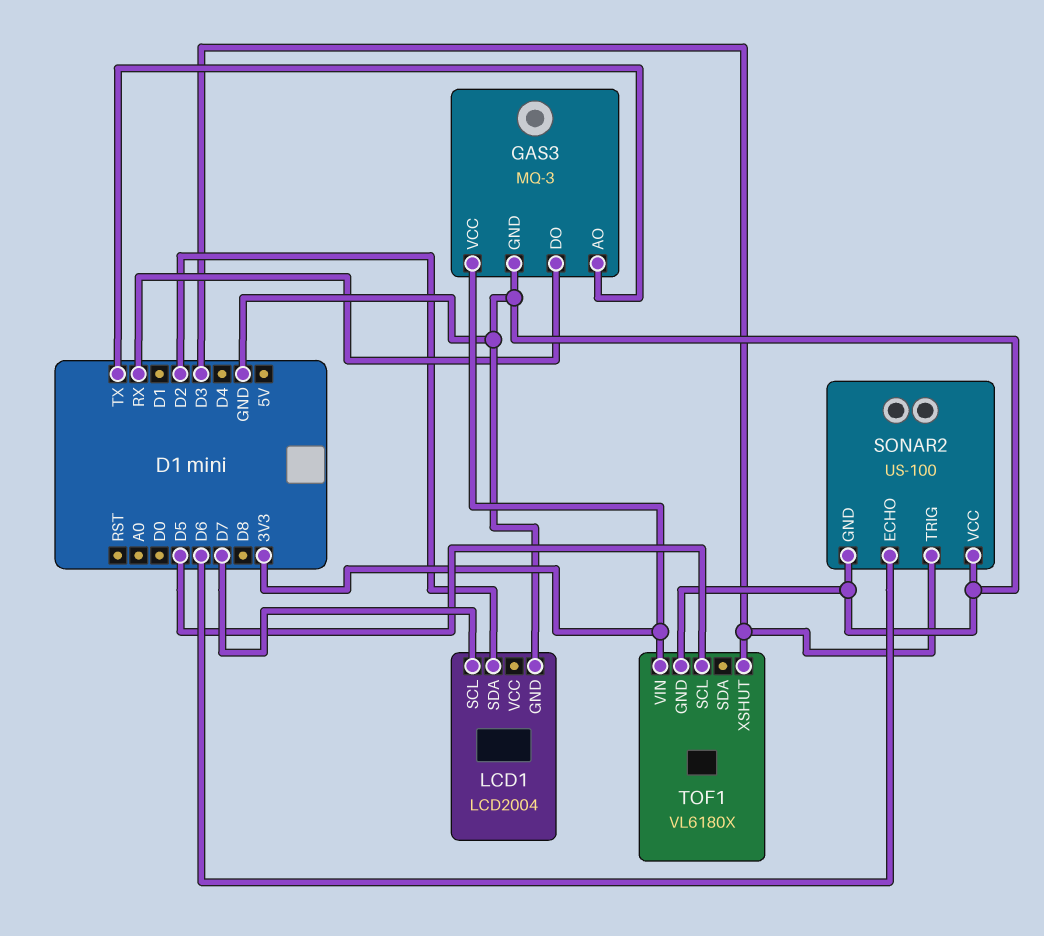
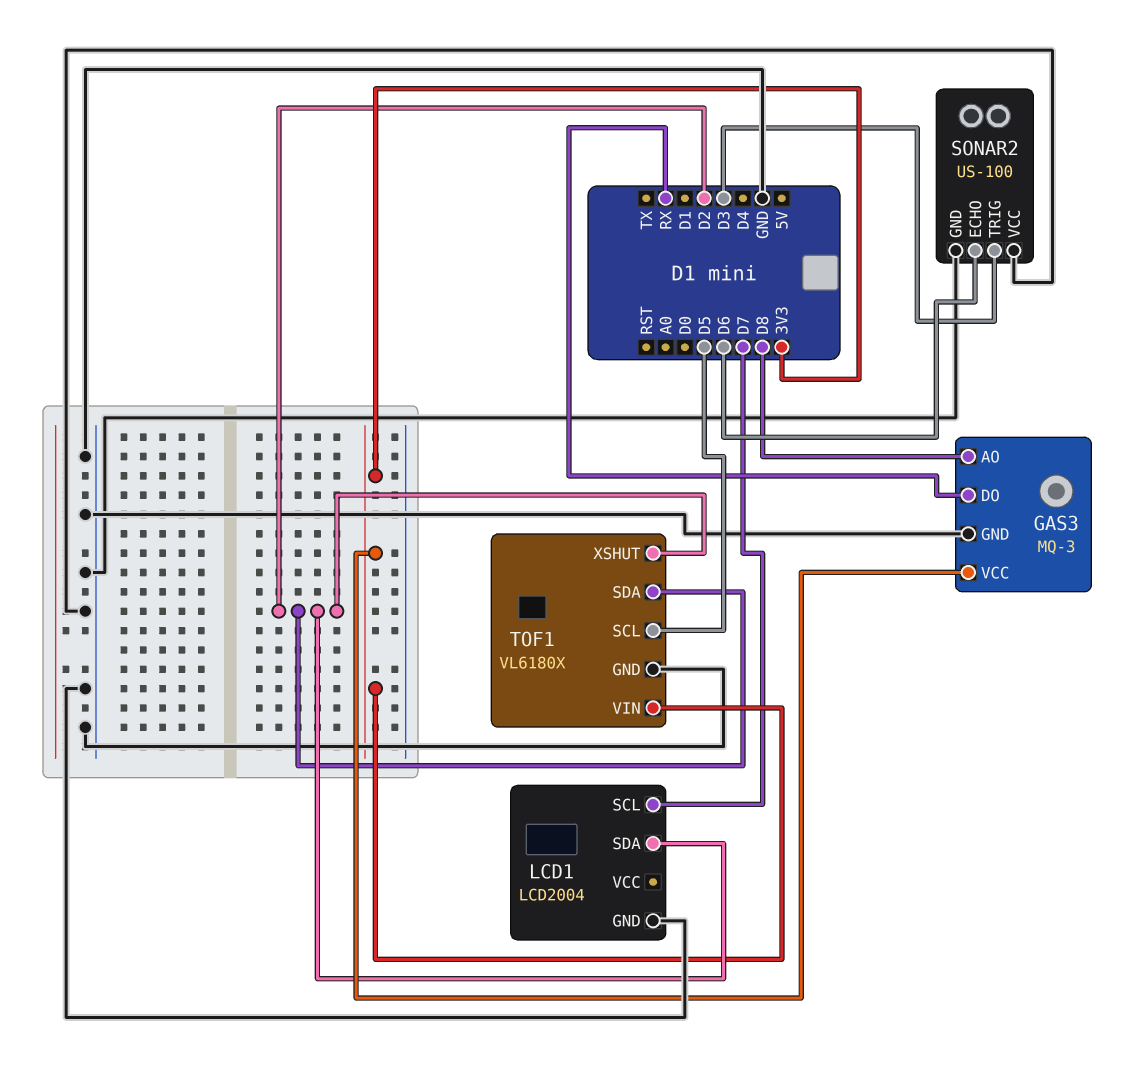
GAS3 pin AO: TX -> D8
TOF1 pin SDA: none -> D2
TOF1 pin XSHUT: D3 -> D2

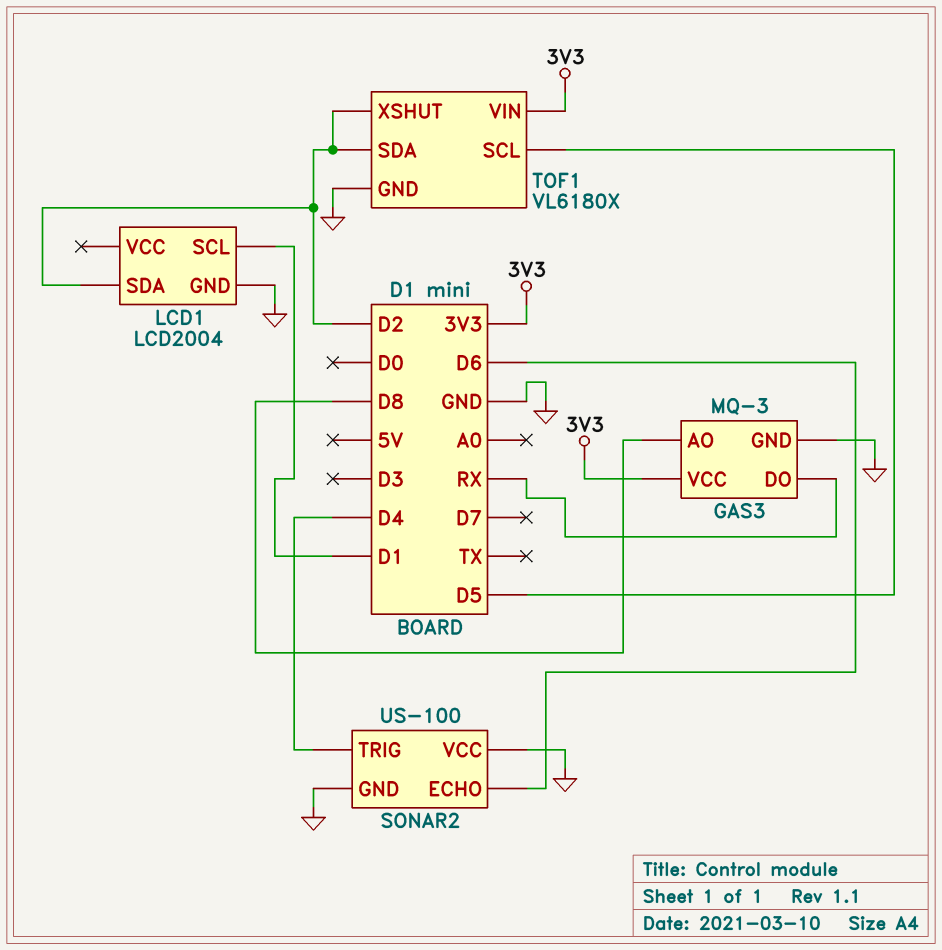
LCD1 pin SCL: D7 -> D1
SONAR2 pin TRIG: D3 -> D4

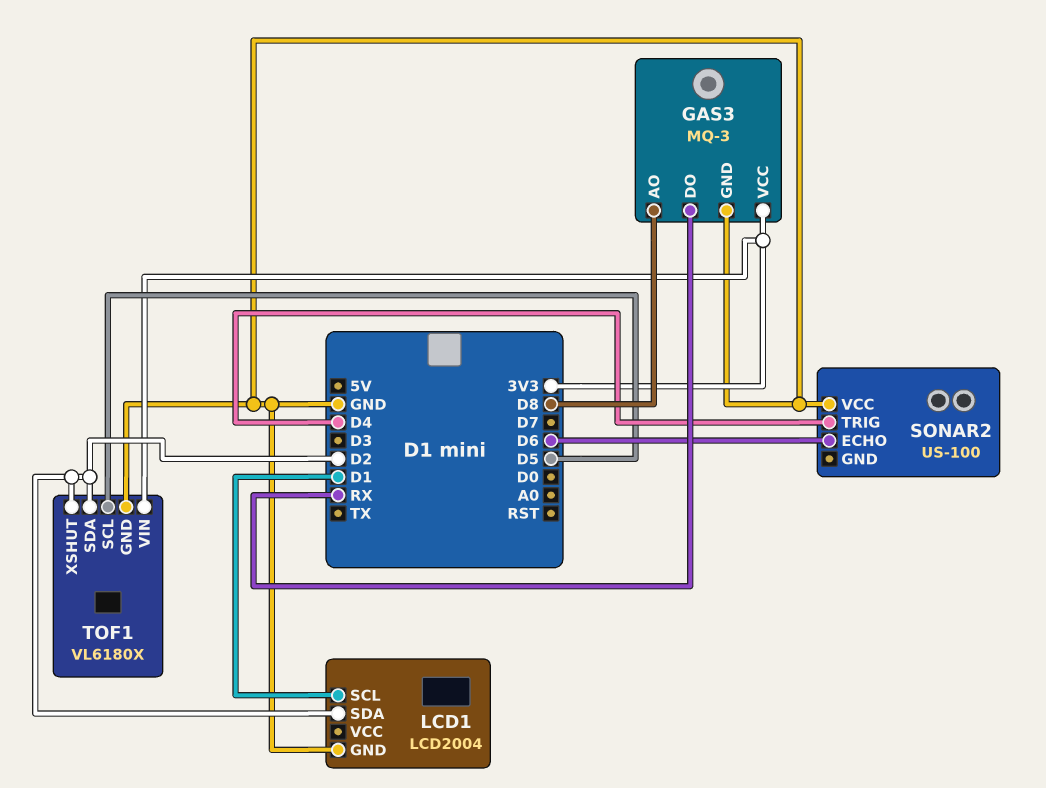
SONAR2 pin GND: GND -> none

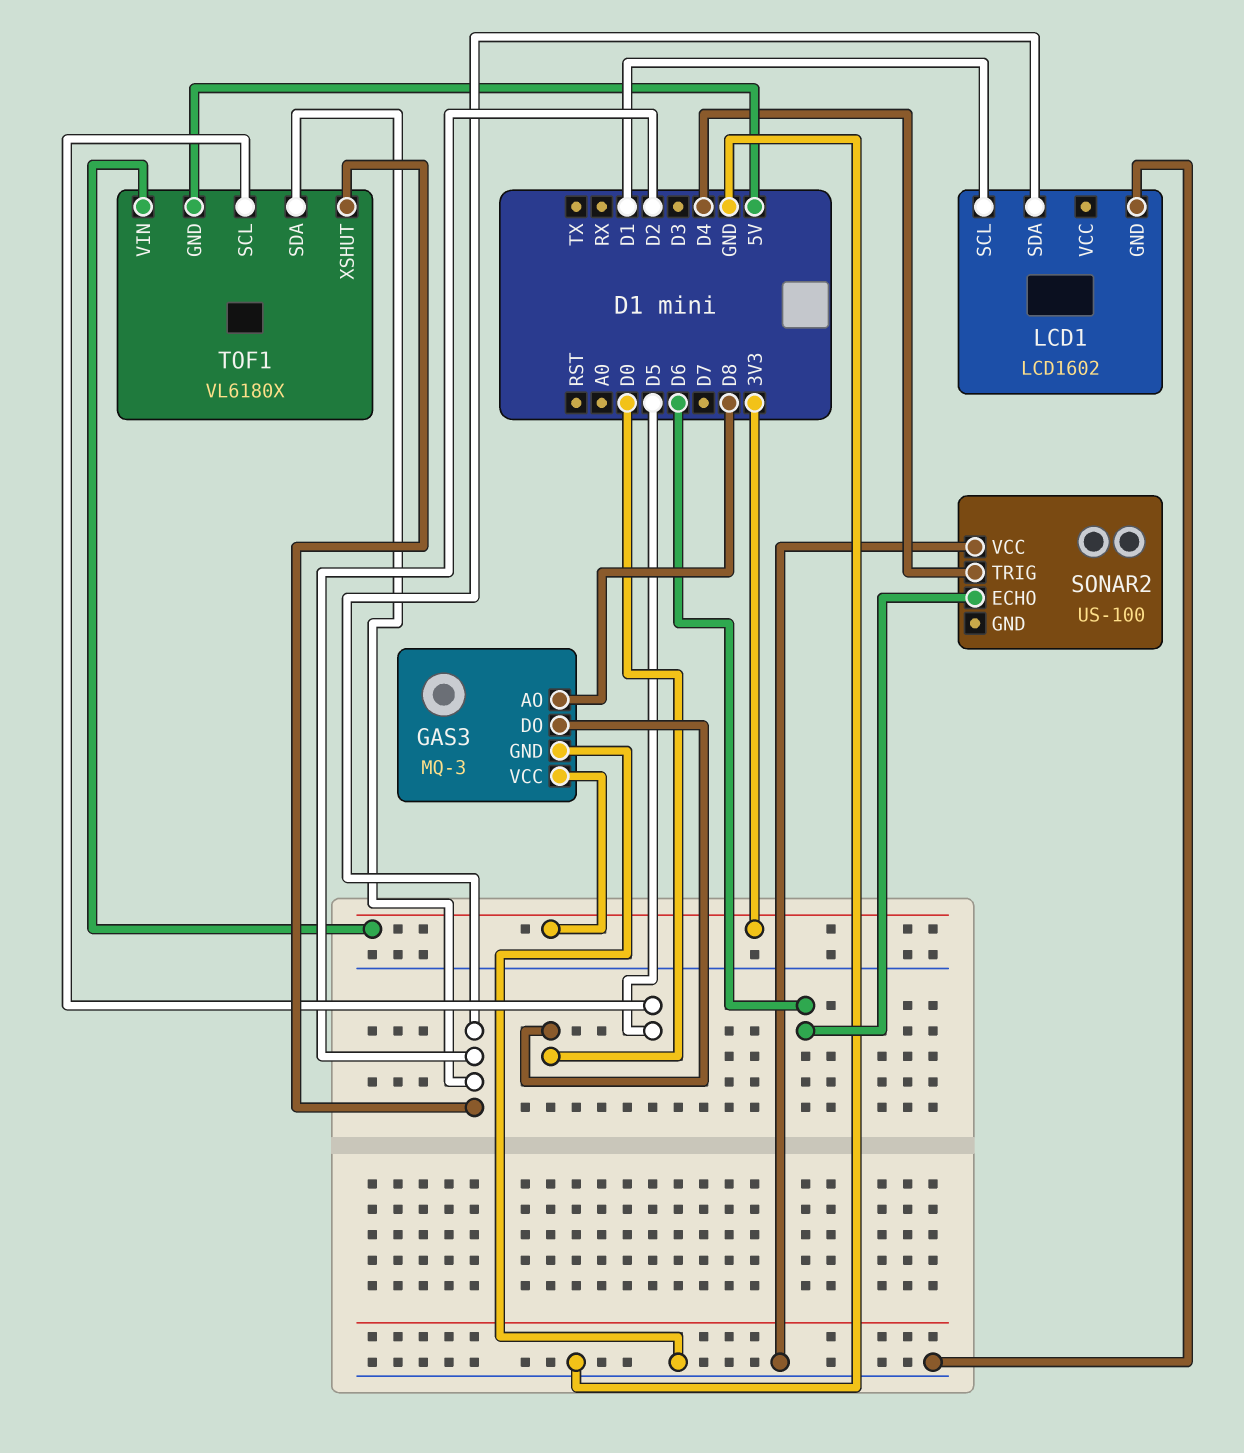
GAS3 pin DO: RX -> D0
LCD1: LCD2004 -> LCD1602
TOF1 pin GND: GND -> 5V

